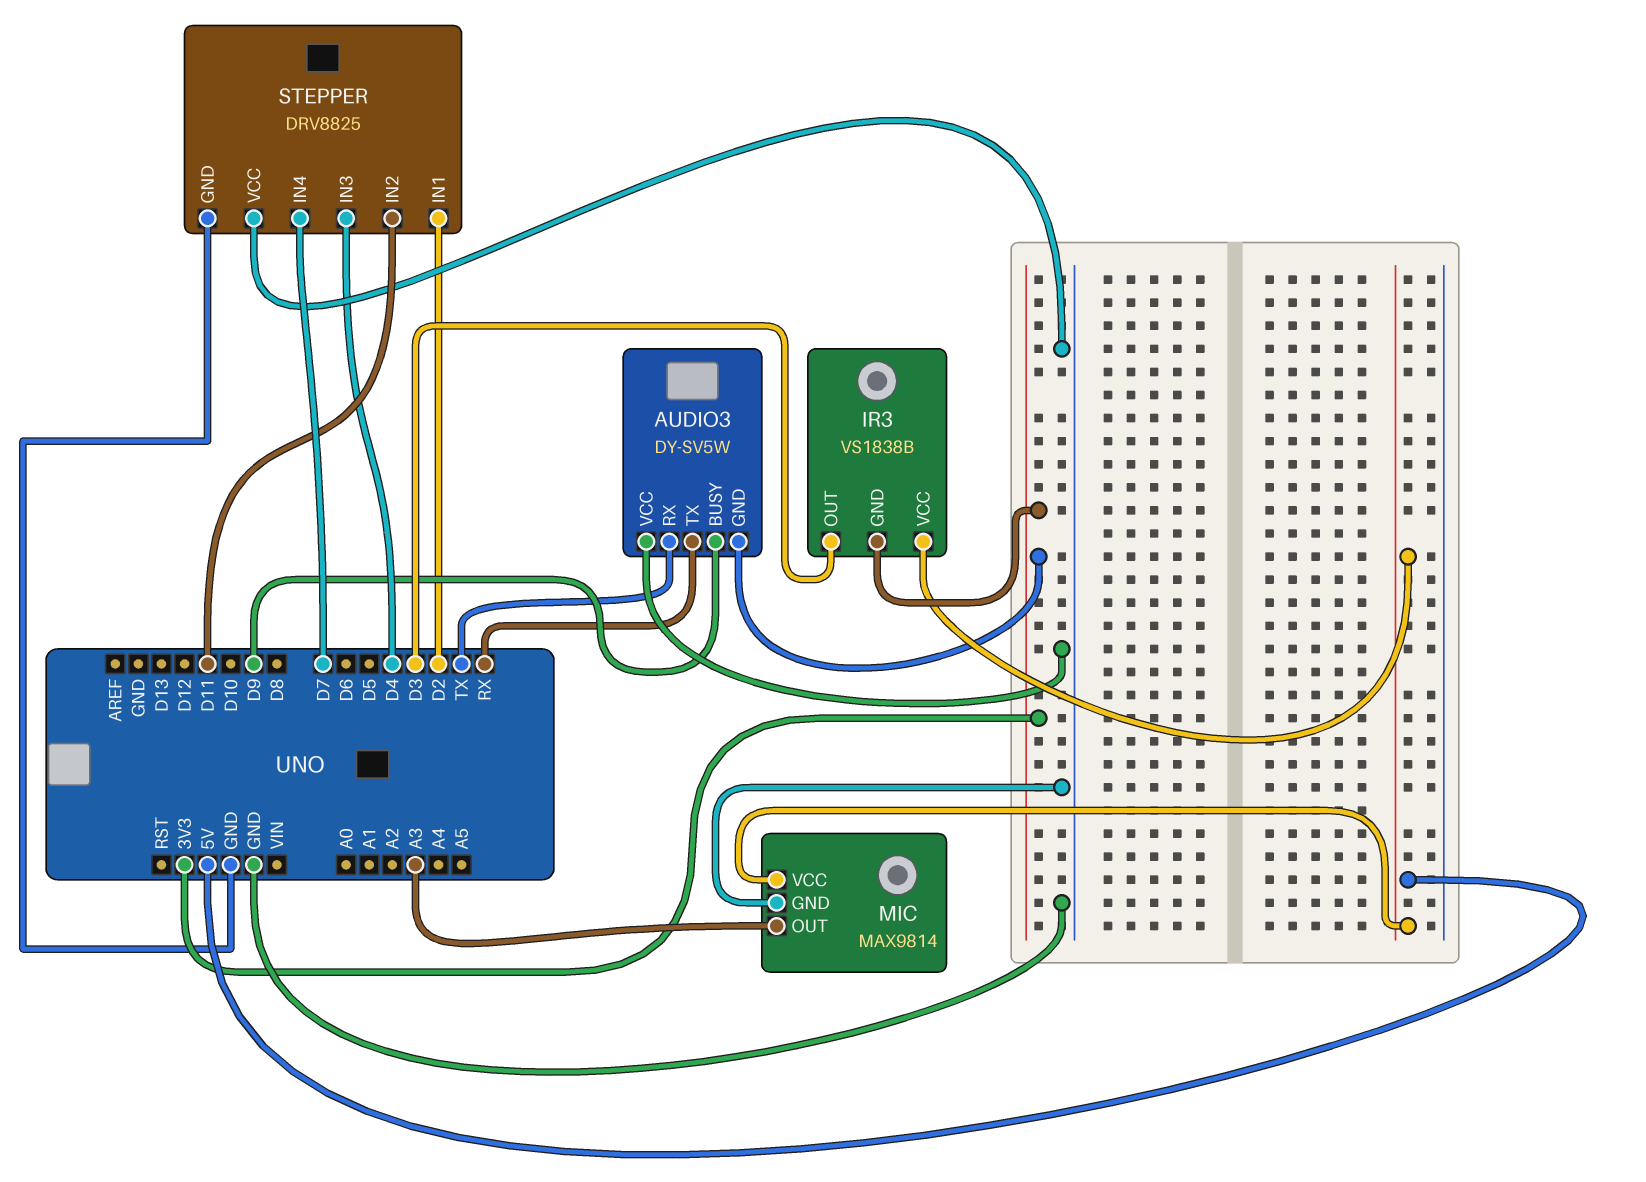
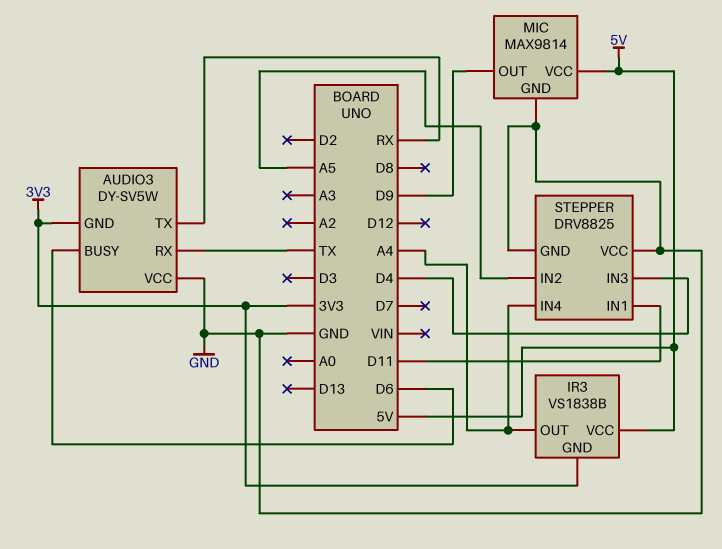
AUDIO3 pin BUSY: D9 -> D6
IR3 pin OUT: D3 -> A4
MIC pin OUT: A3 -> D9
STEPPER pin IN1: D2 -> D11
STEPPER pin IN2: D11 -> A5
STEPPER pin IN4: D7 -> A4

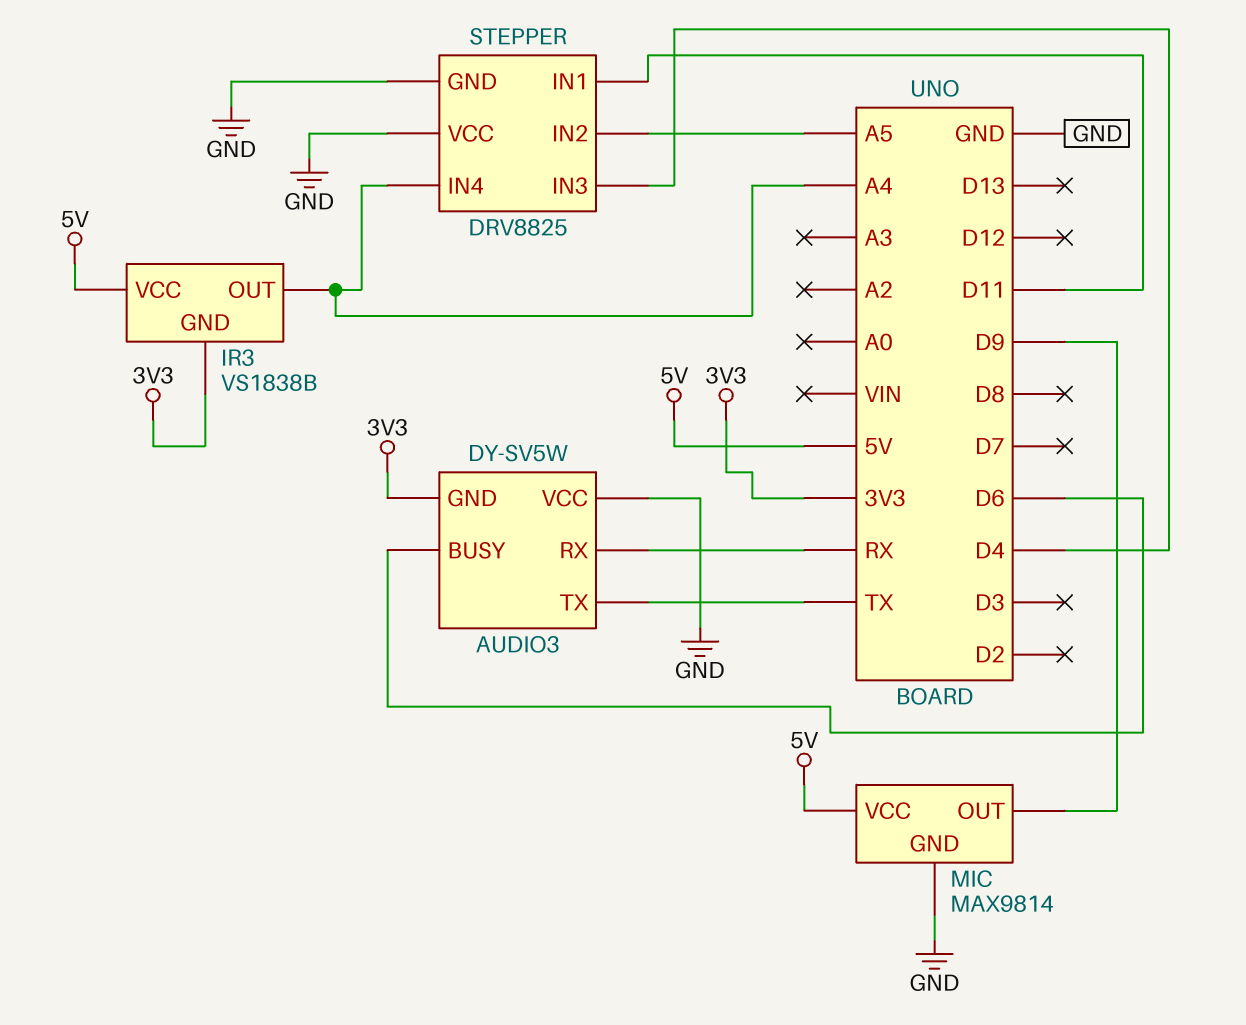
AUDIO3 pin RX: TX -> RX
AUDIO3 pin TX: RX -> TX

